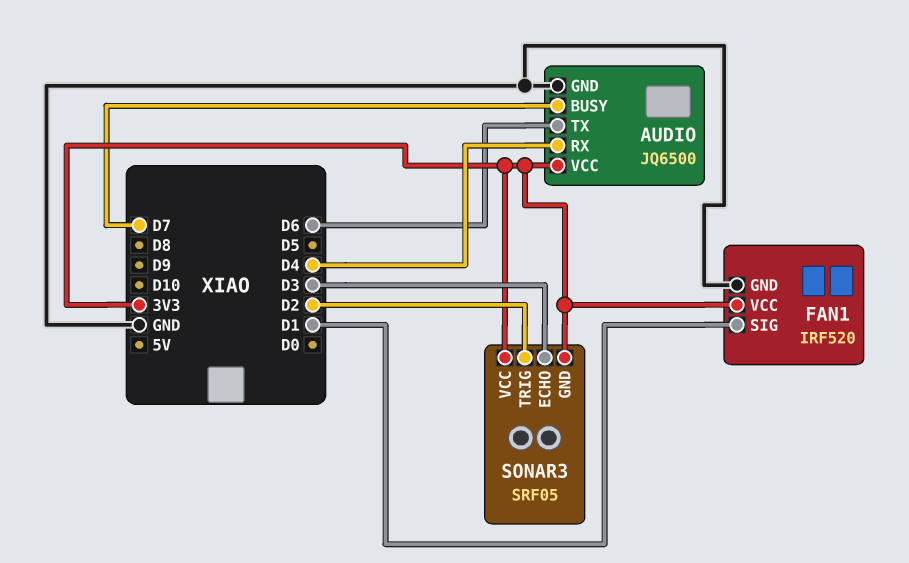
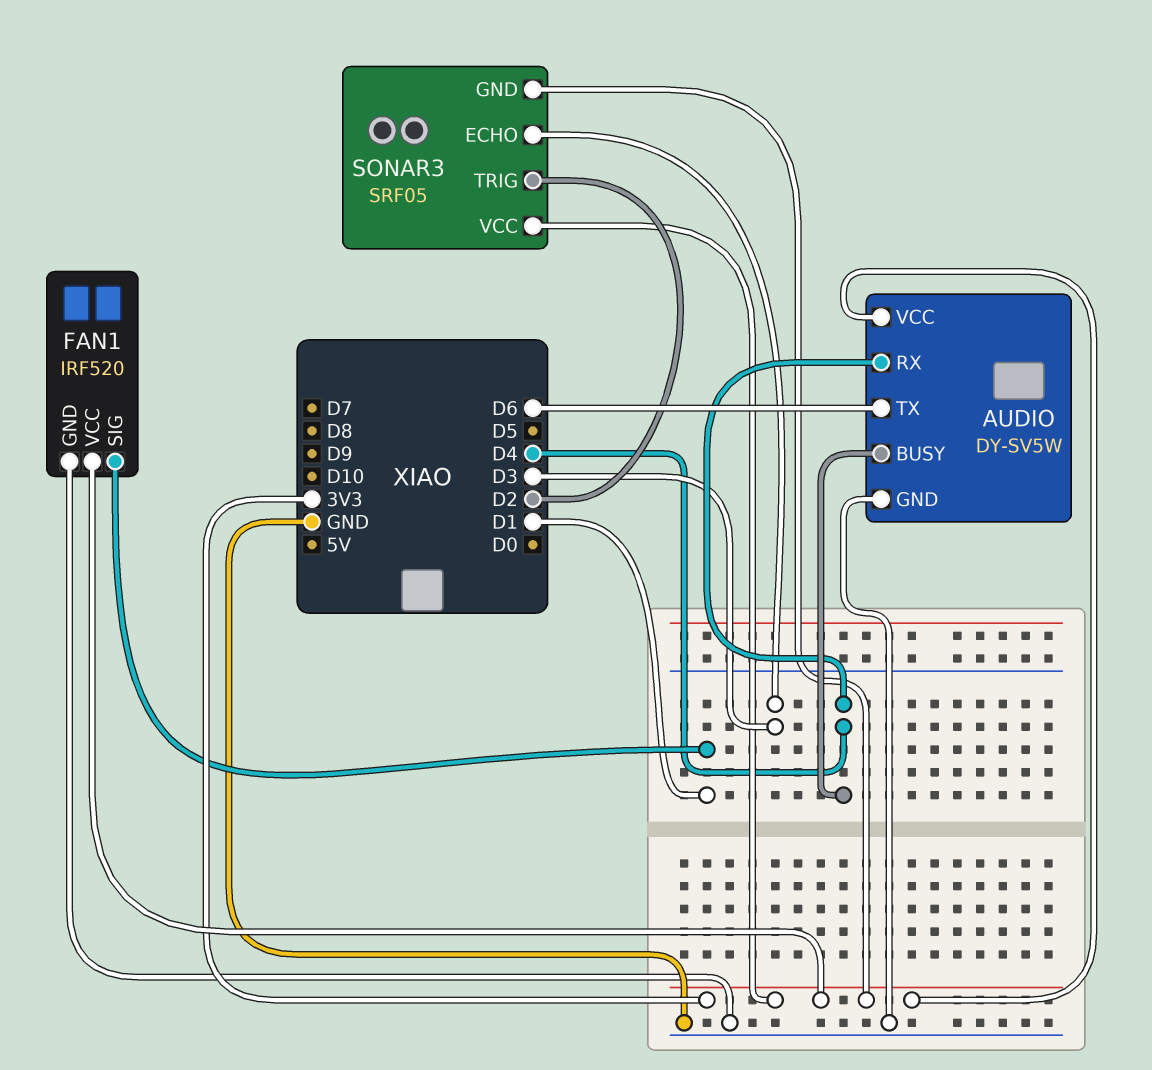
AUDIO: JQ6500 -> DY-SV5W
AUDIO pin BUSY: D7 -> D4

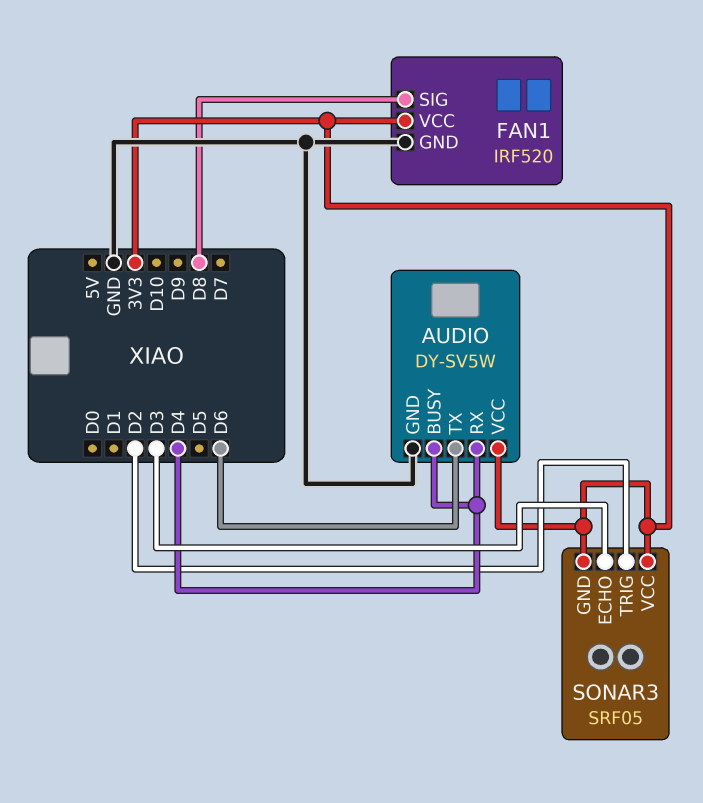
FAN1 pin SIG: D1 -> D8

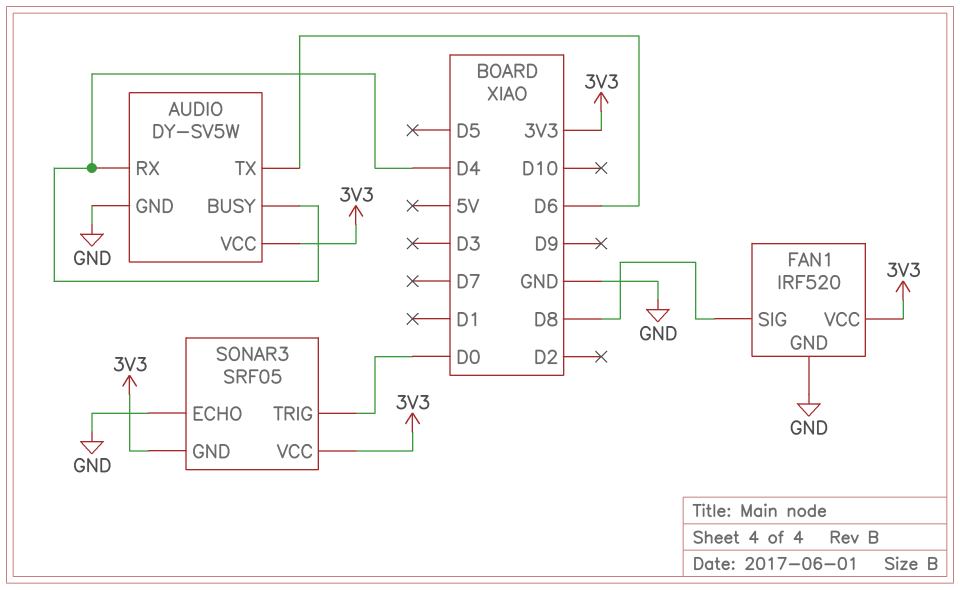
SONAR3 pin ECHO: D3 -> GND
SONAR3 pin TRIG: D2 -> D0

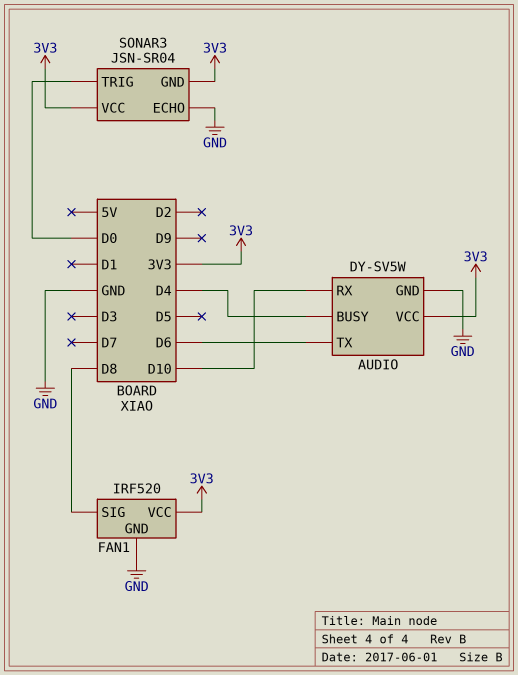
AUDIO pin RX: D4 -> D10
SONAR3: SRF05 -> JSN-SR04

